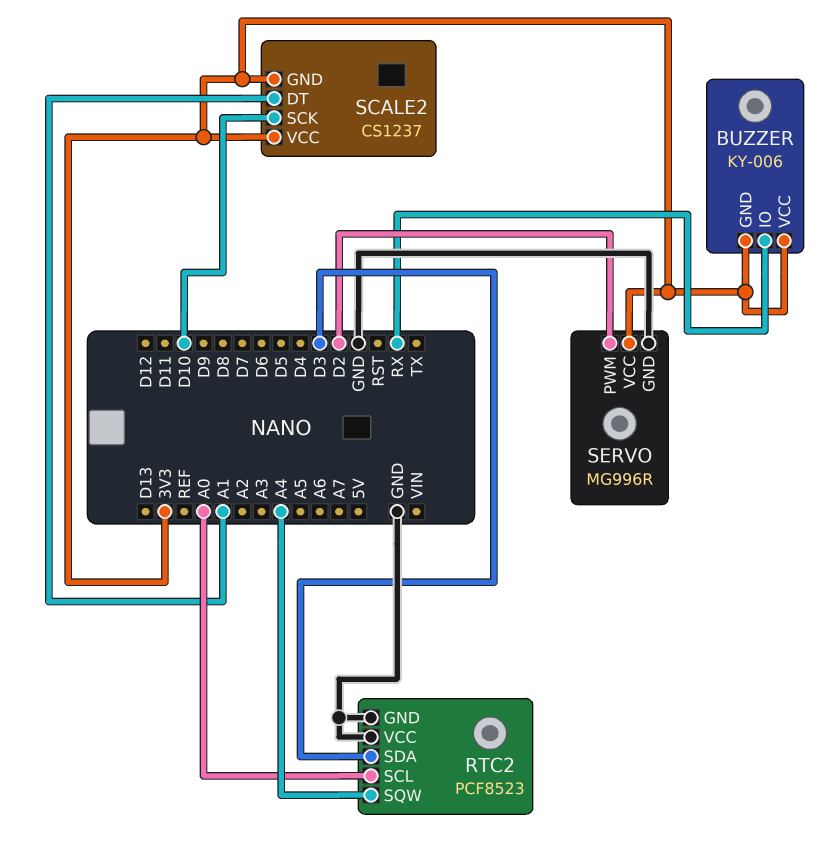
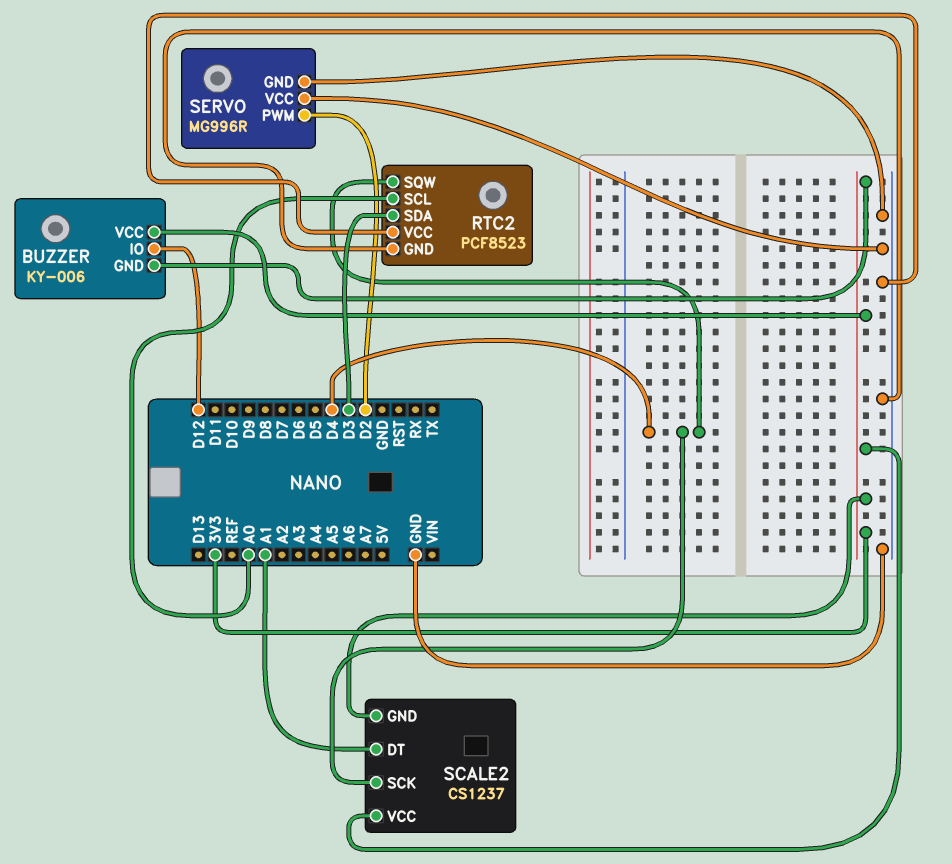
BUZZER pin IO: RX -> D12
RTC2 pin SQW: A4 -> D4
SCALE2 pin SCK: D10 -> D4
SERVO pin VCC: 3V3 -> GND

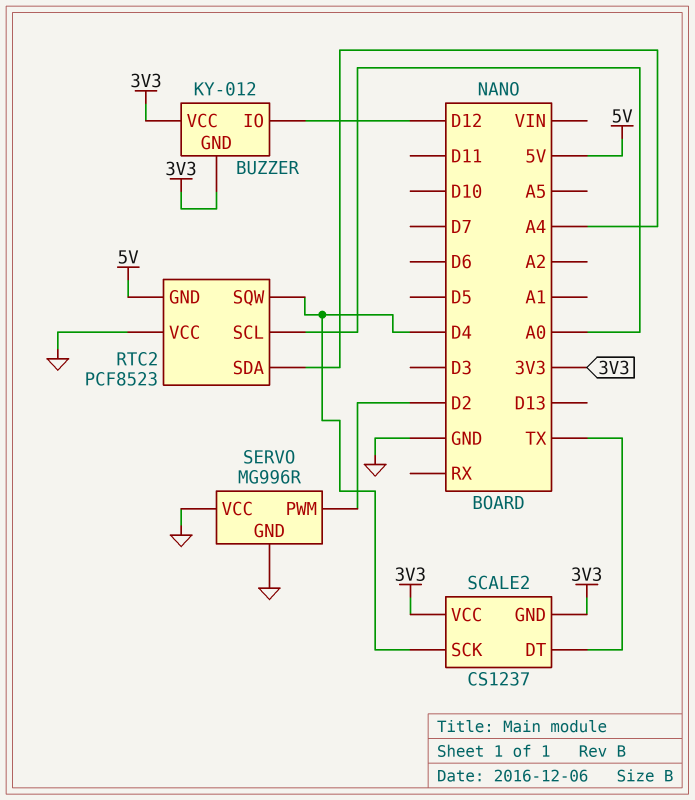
BUZZER: KY-006 -> KY-012
RTC2 pin GND: GND -> 5V
RTC2 pin SDA: D3 -> A4
SCALE2 pin DT: A1 -> TX

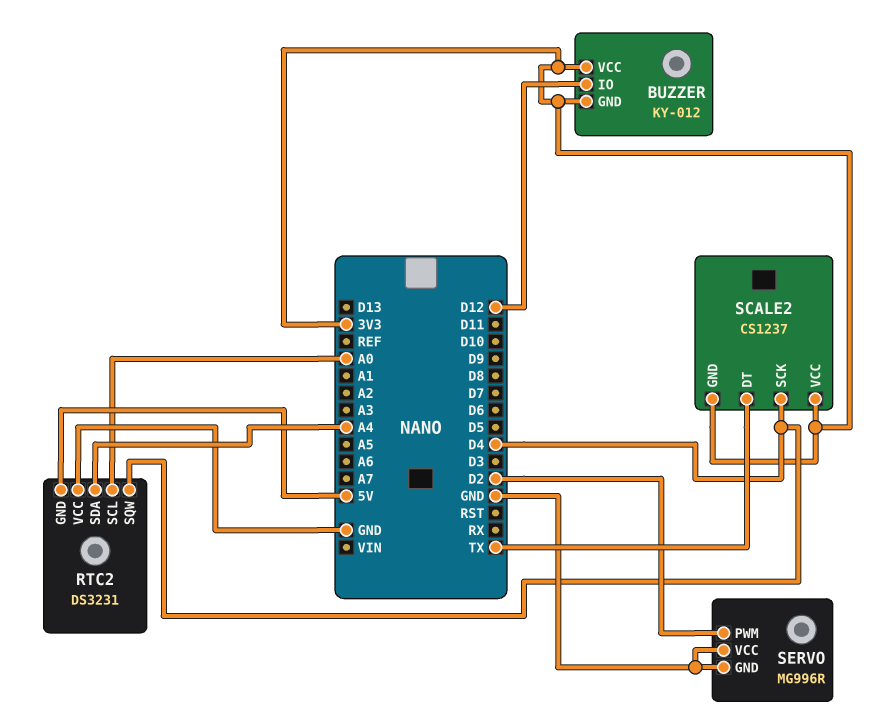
RTC2: PCF8523 -> DS3231

